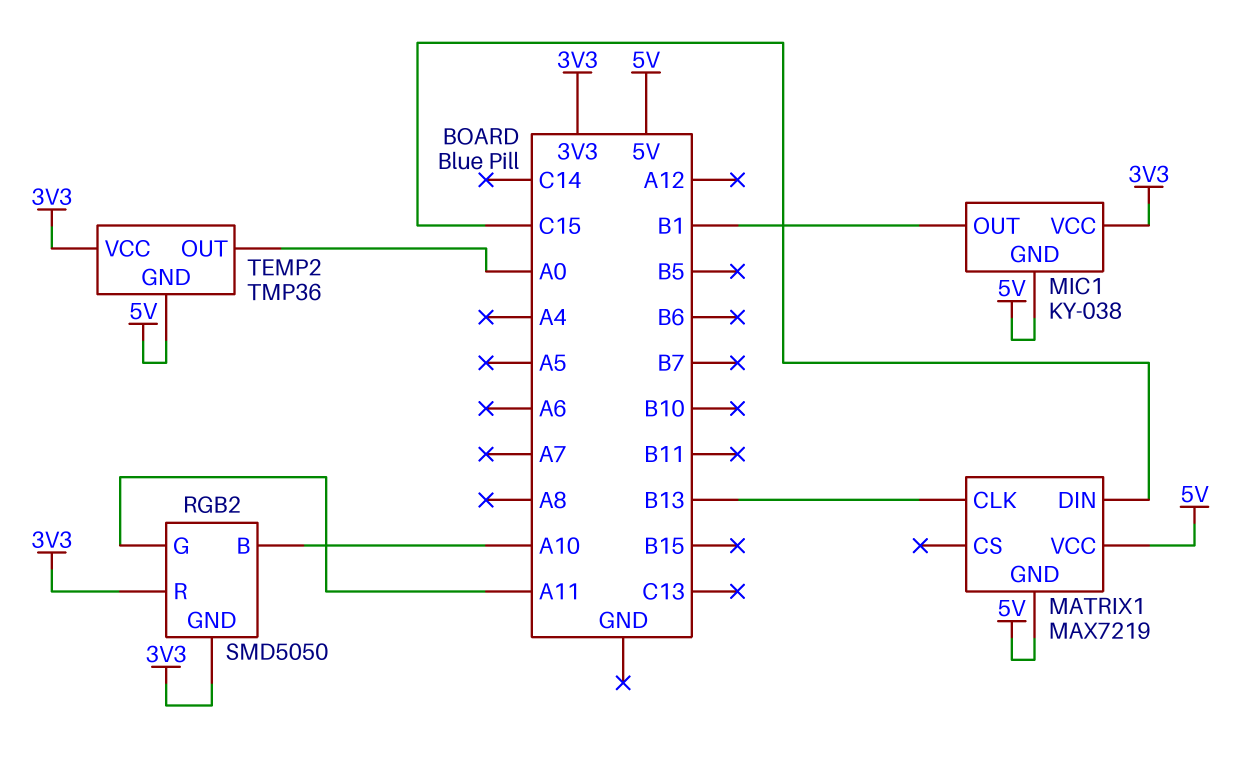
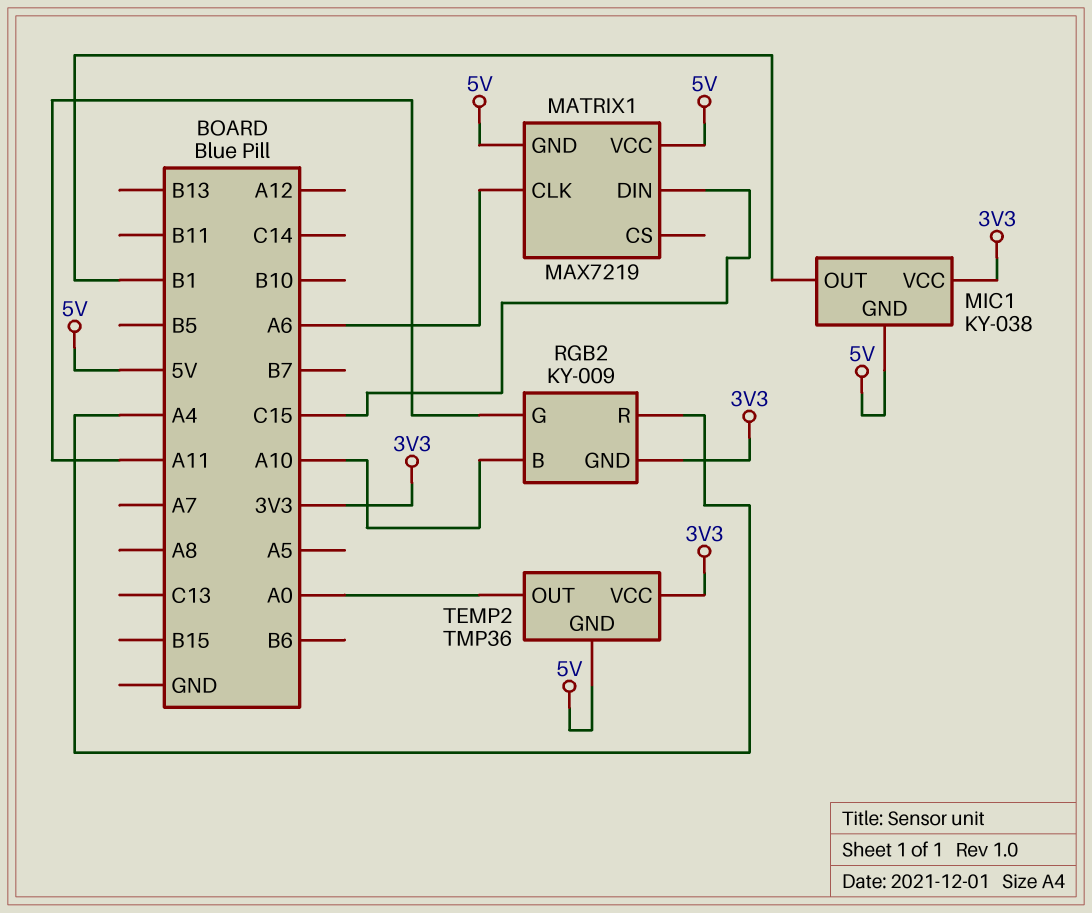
MATRIX1 pin CLK: B13 -> A6
RGB2: SMD5050 -> KY-009
RGB2 pin R: 3V3 -> A4

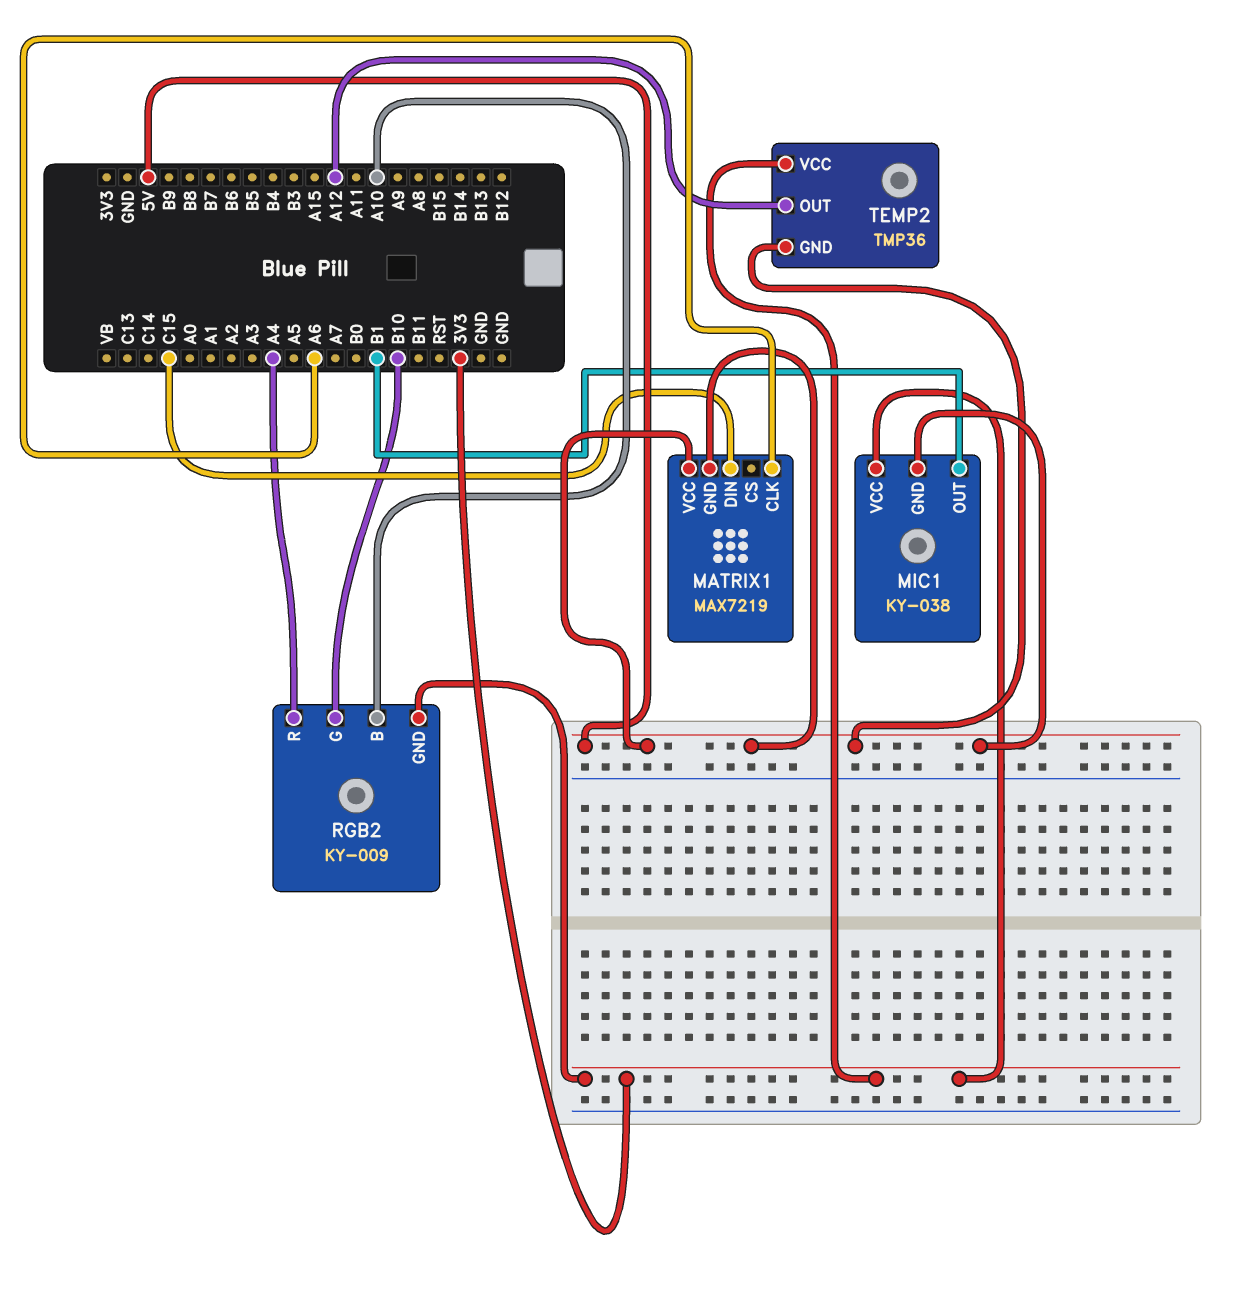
RGB2 pin G: A11 -> B10
TEMP2 pin OUT: A0 -> A12

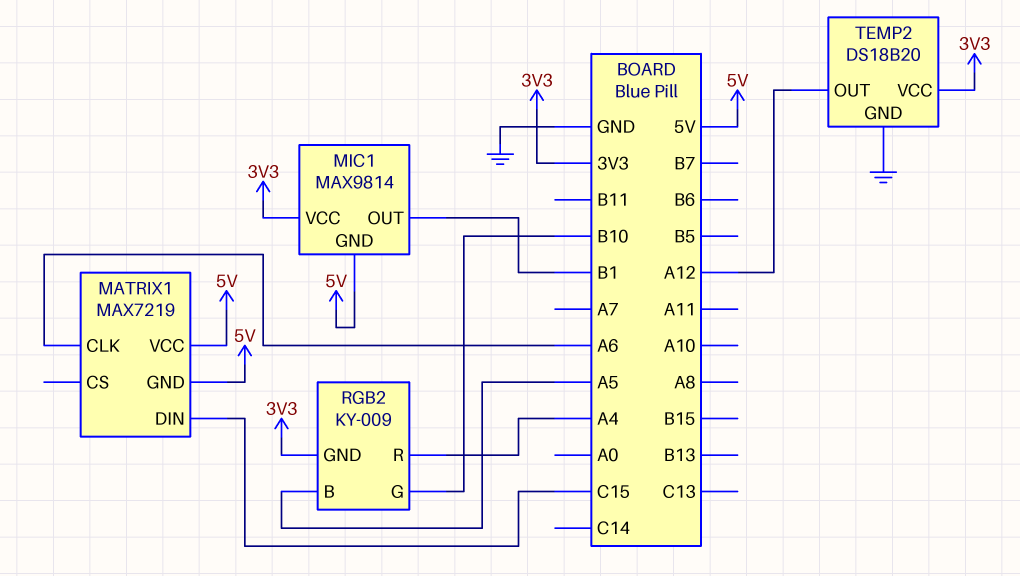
MIC1: KY-038 -> MAX9814
RGB2 pin B: A10 -> A5
TEMP2: TMP36 -> DS18B20
TEMP2 pin GND: 5V -> GND

